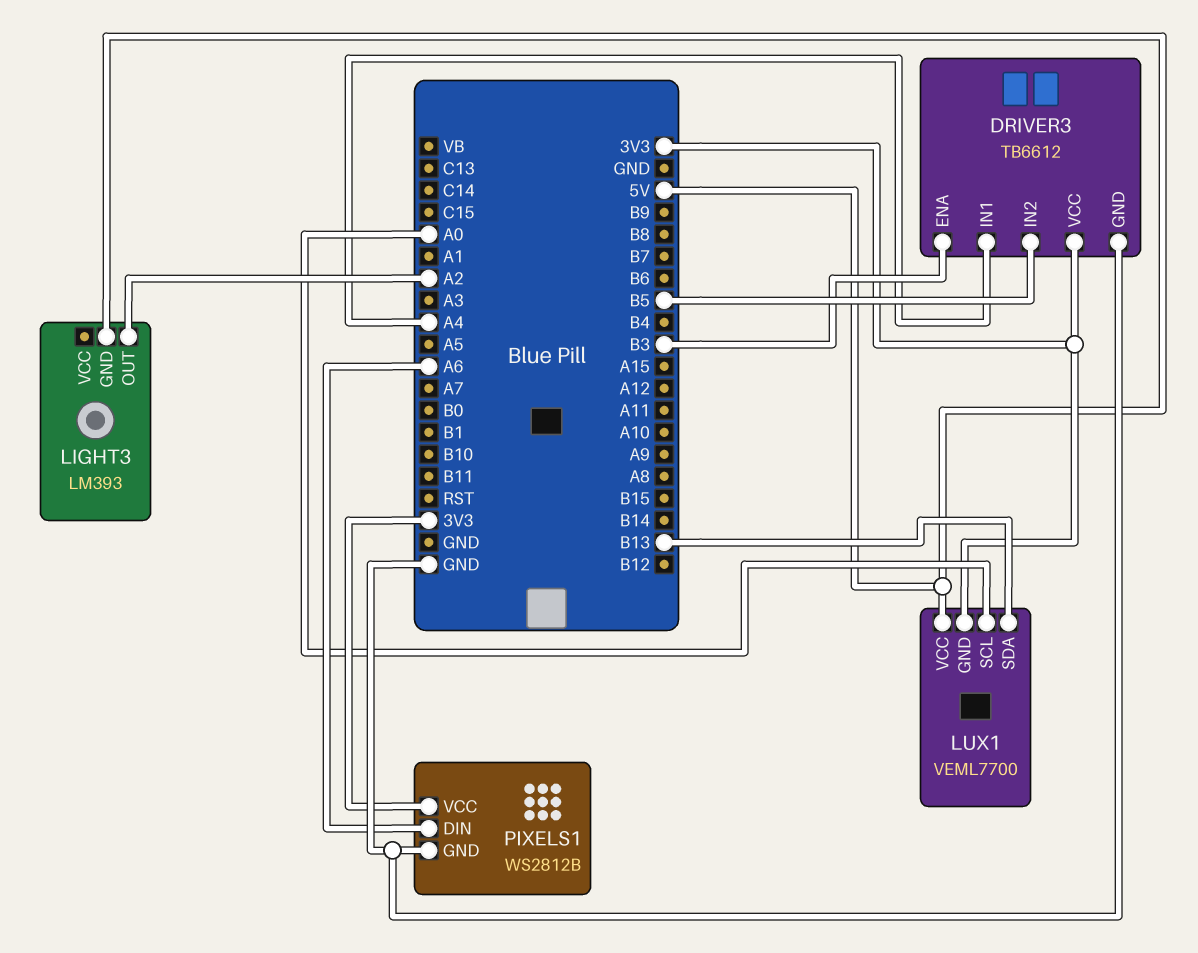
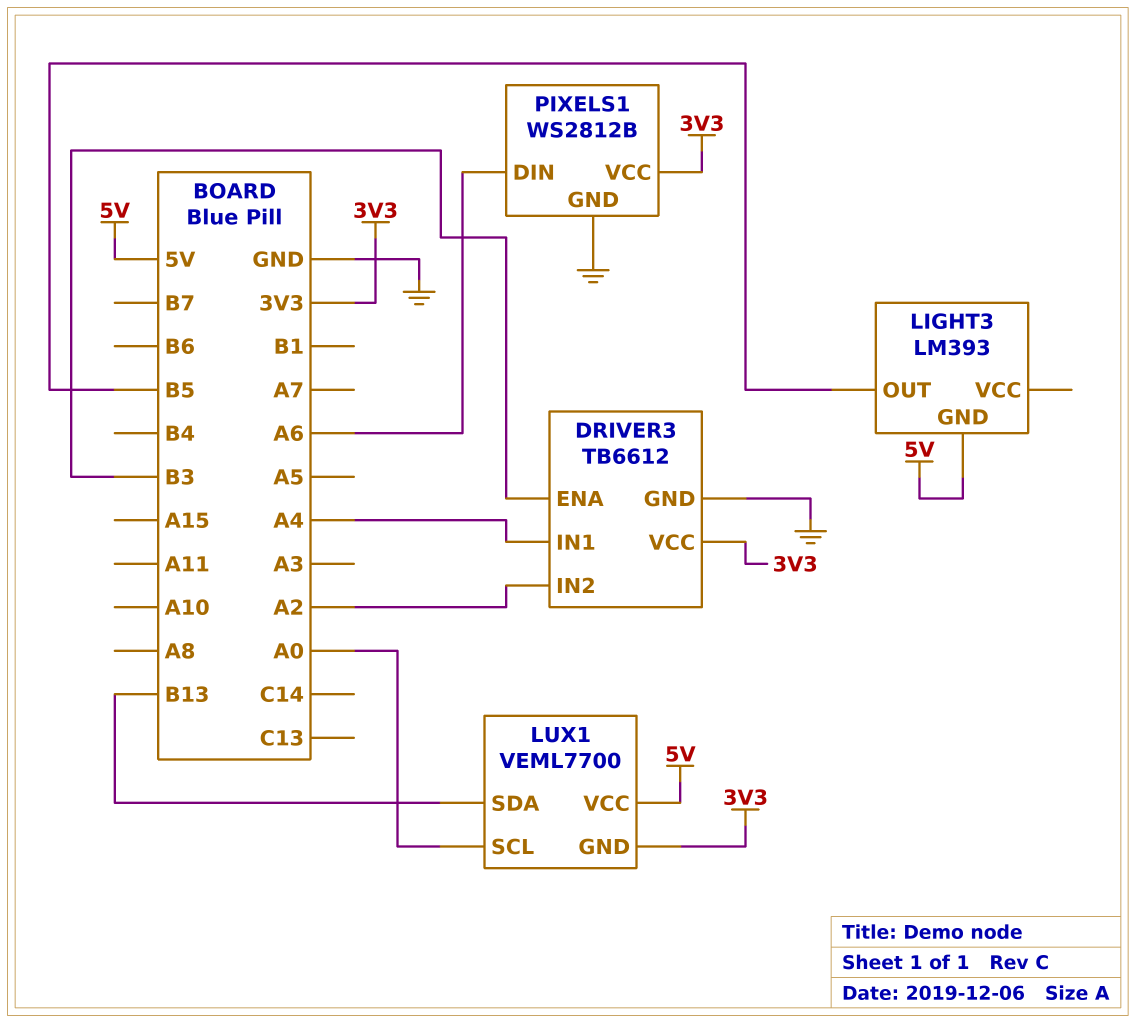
DRIVER3 pin IN2: B5 -> A2
LIGHT3 pin OUT: A2 -> B5

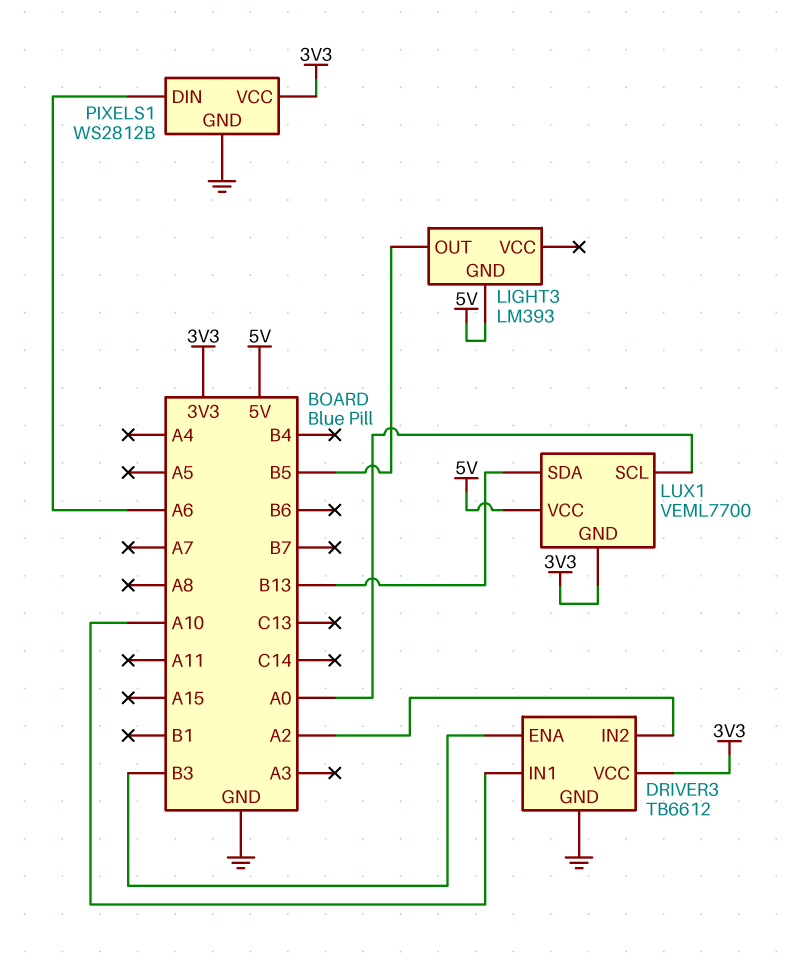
DRIVER3 pin IN1: A4 -> A10

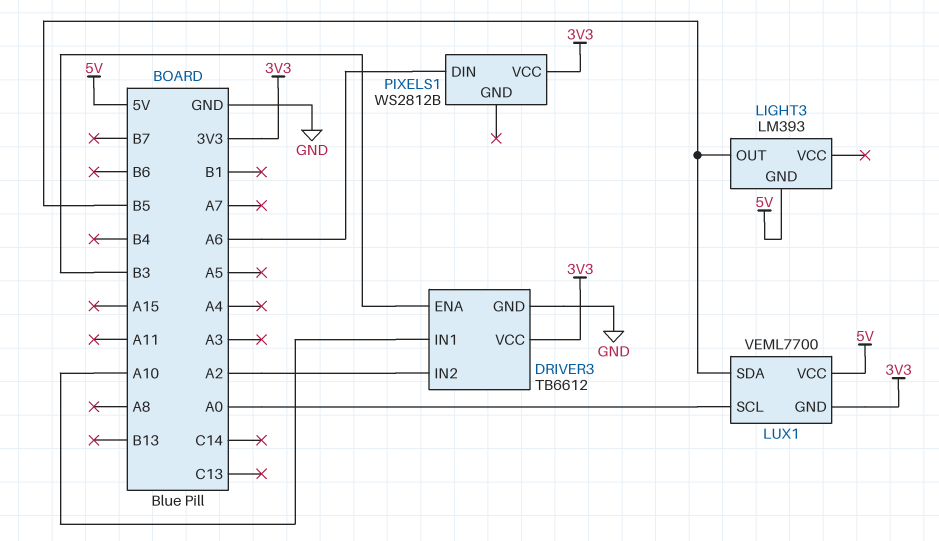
LUX1 pin SDA: B13 -> B5
PIXELS1 pin GND: GND -> none

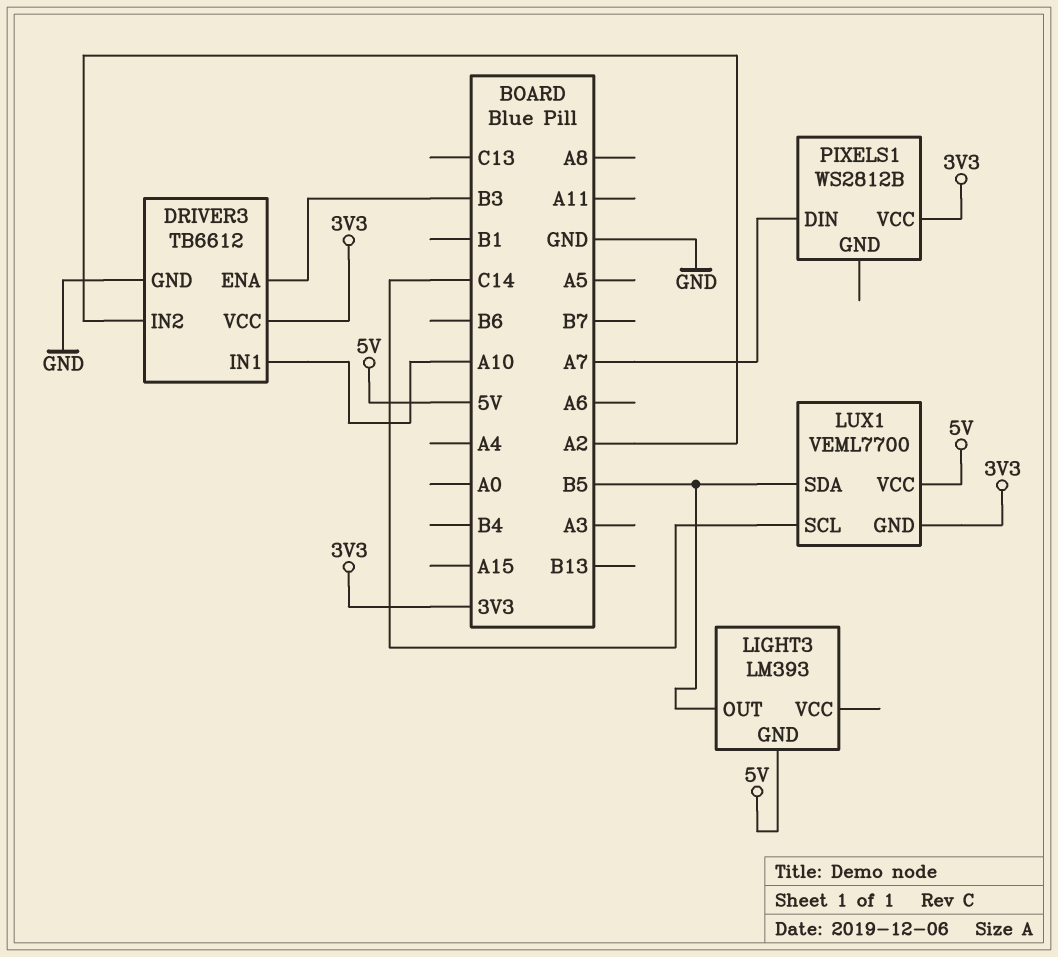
LUX1 pin SCL: A0 -> C14
PIXELS1 pin DIN: A6 -> A7

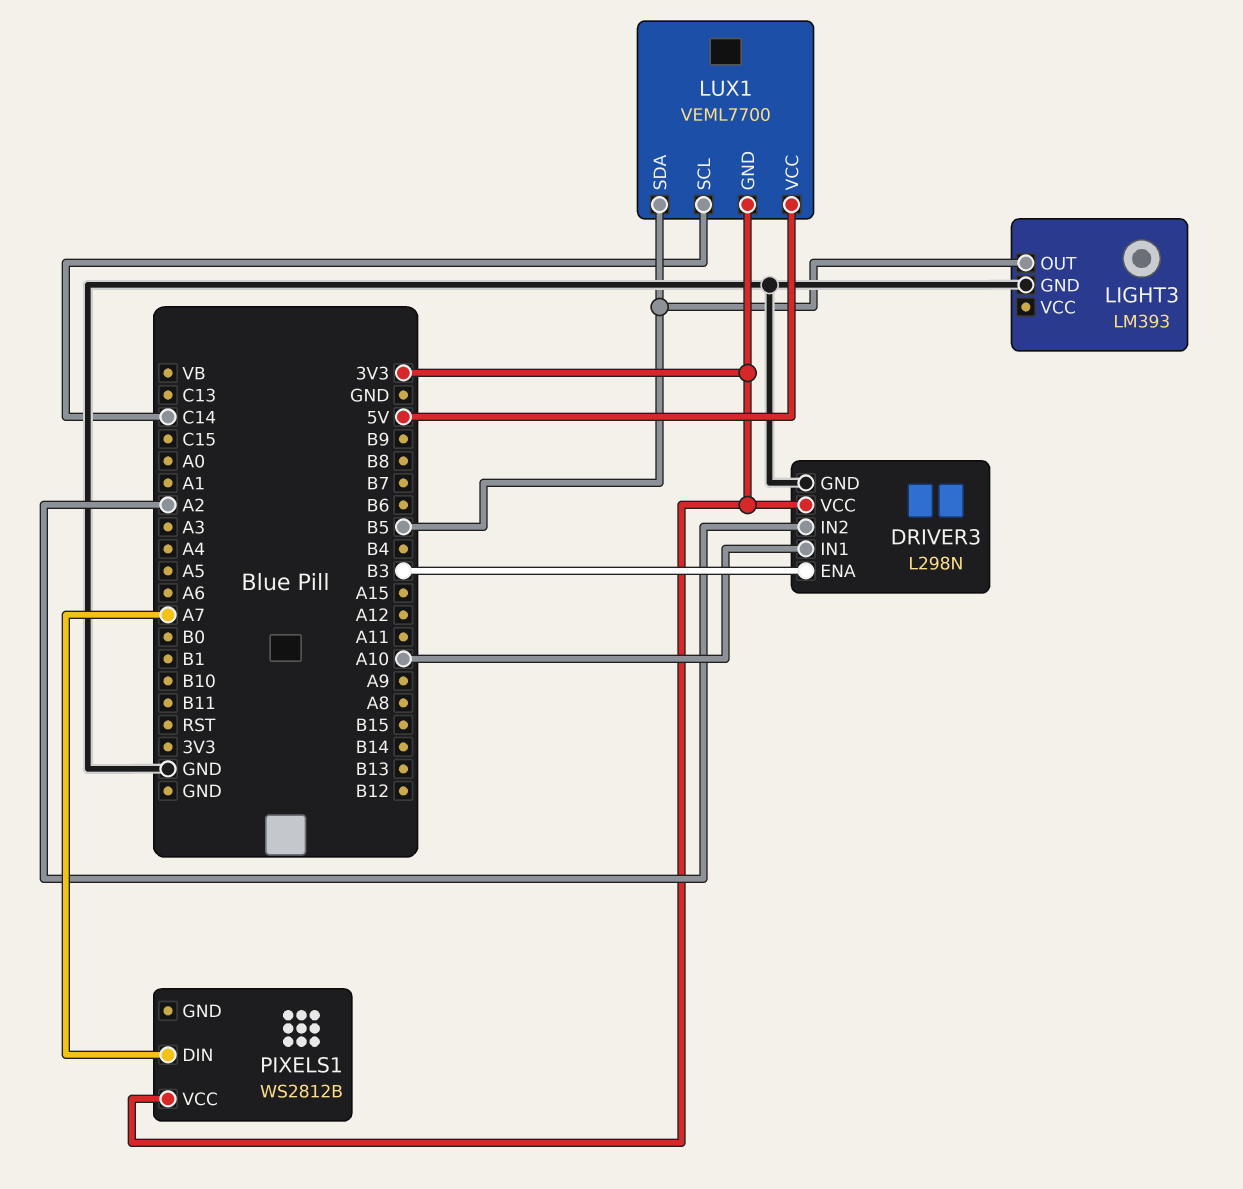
DRIVER3: TB6612 -> L298N
LIGHT3 pin GND: 5V -> GND

